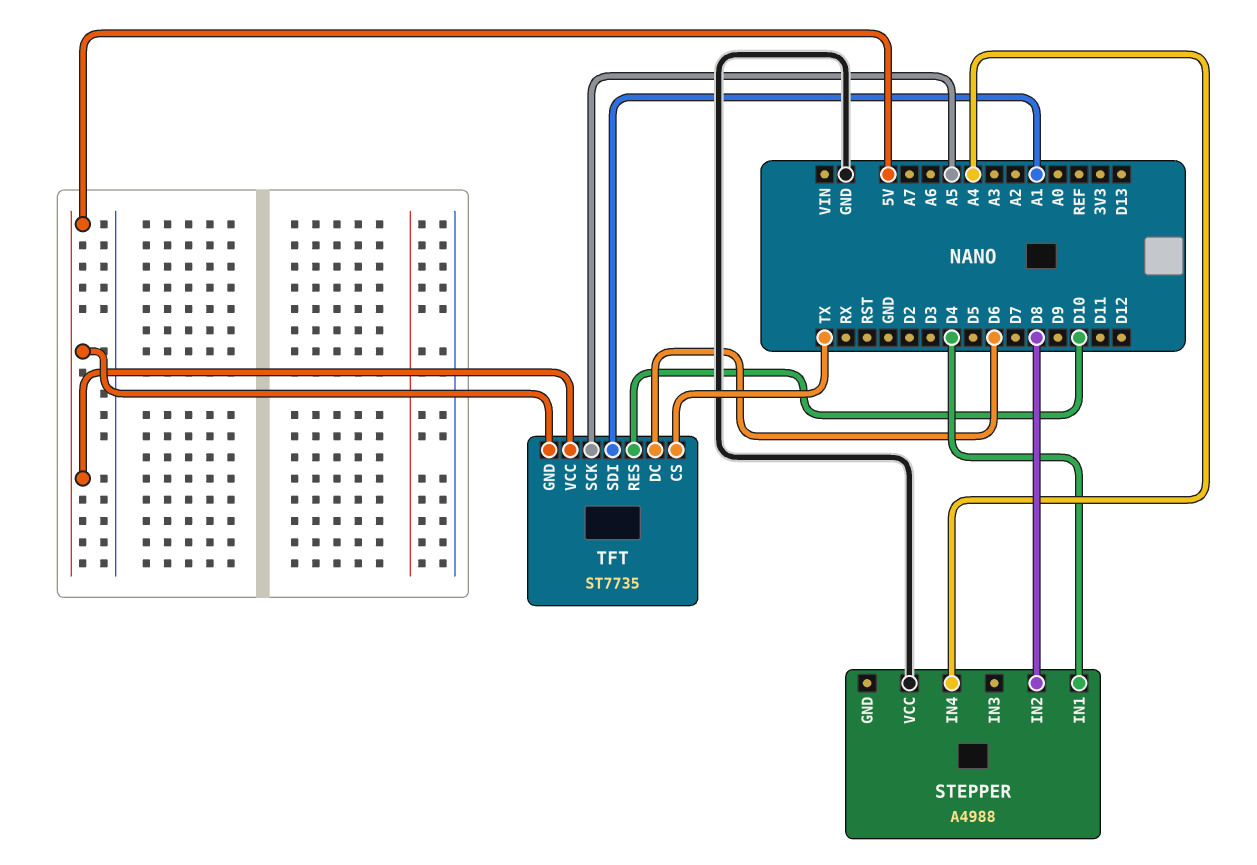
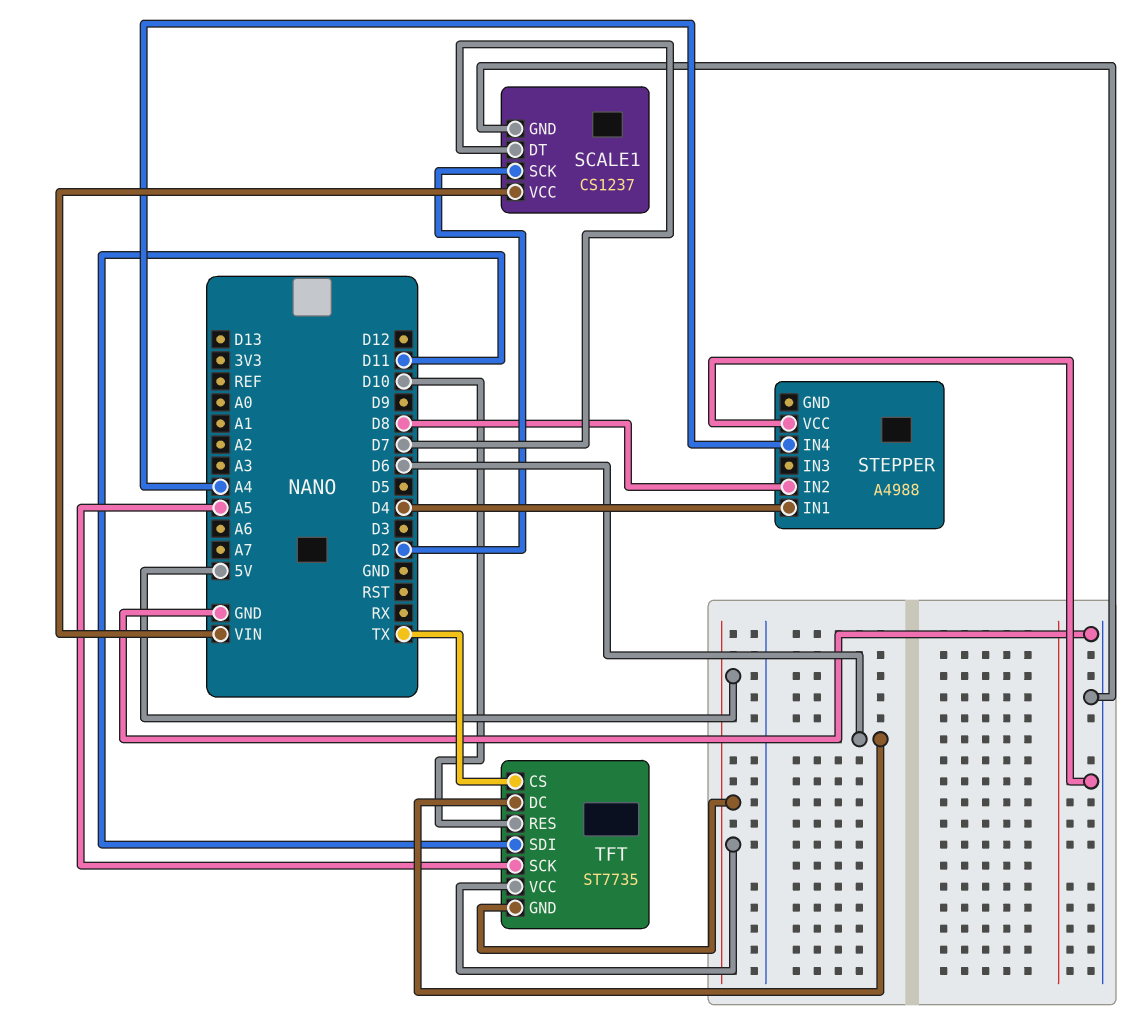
SCALE1: none -> CS1237
SCALE1 pin DT: none -> D7
SCALE1 pin GND: none -> GND
SCALE1 pin SCK: none -> D2
SCALE1 pin VCC: none -> VIN
TFT pin SDI: A1 -> D11

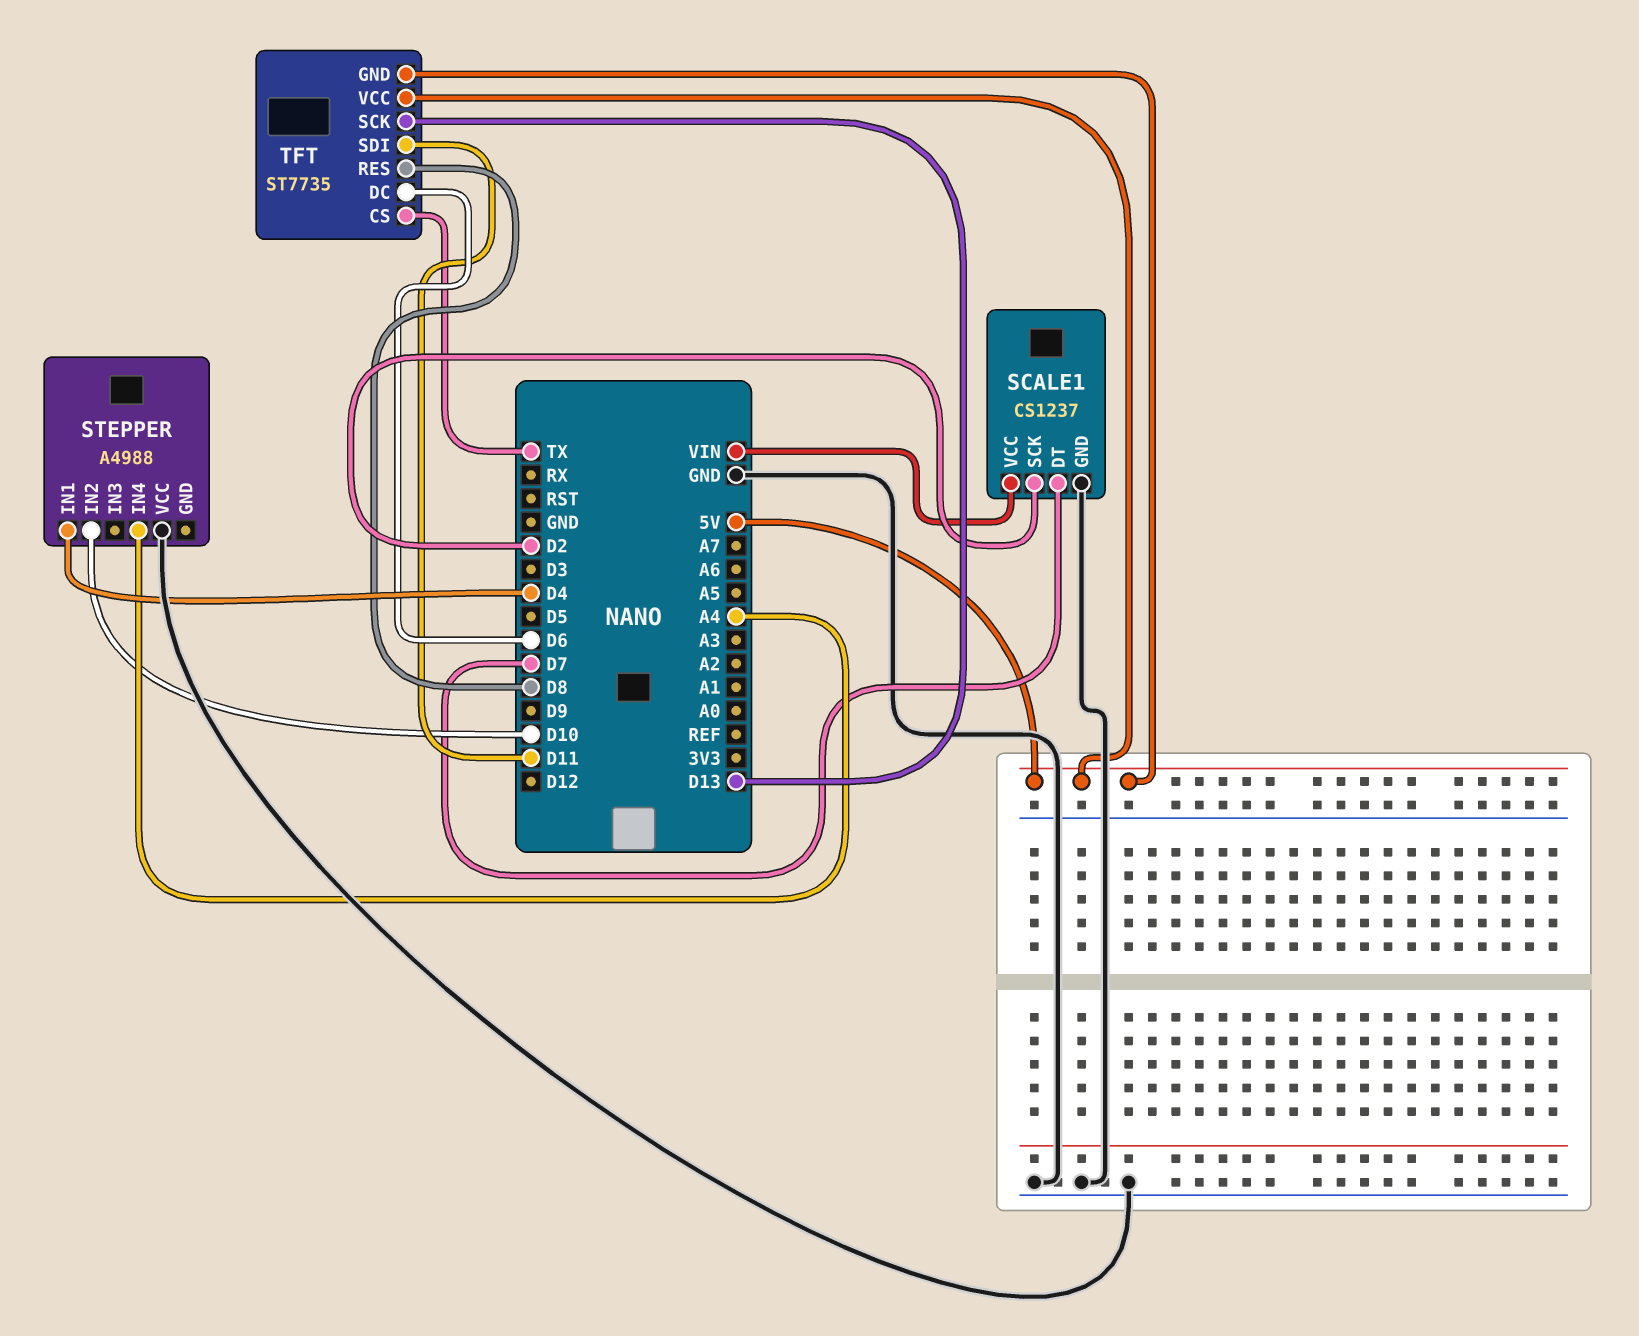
STEPPER pin IN2: D8 -> D10
TFT pin RES: D10 -> D8
TFT pin SCK: A5 -> D13

